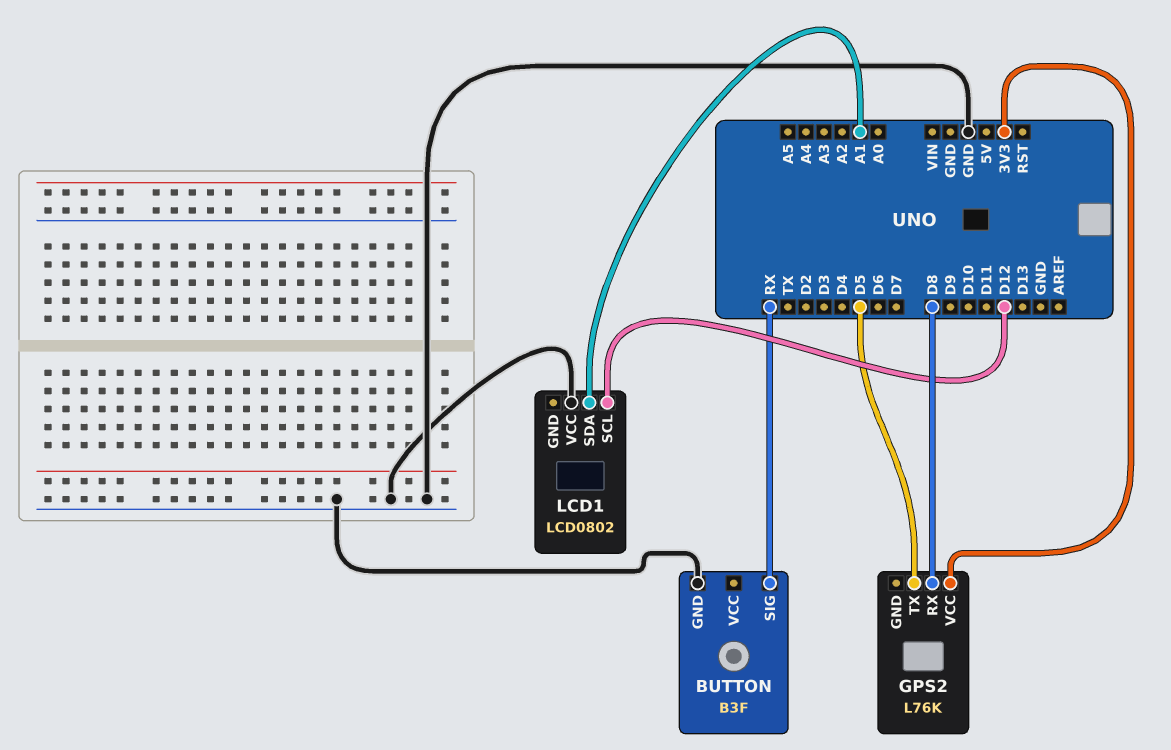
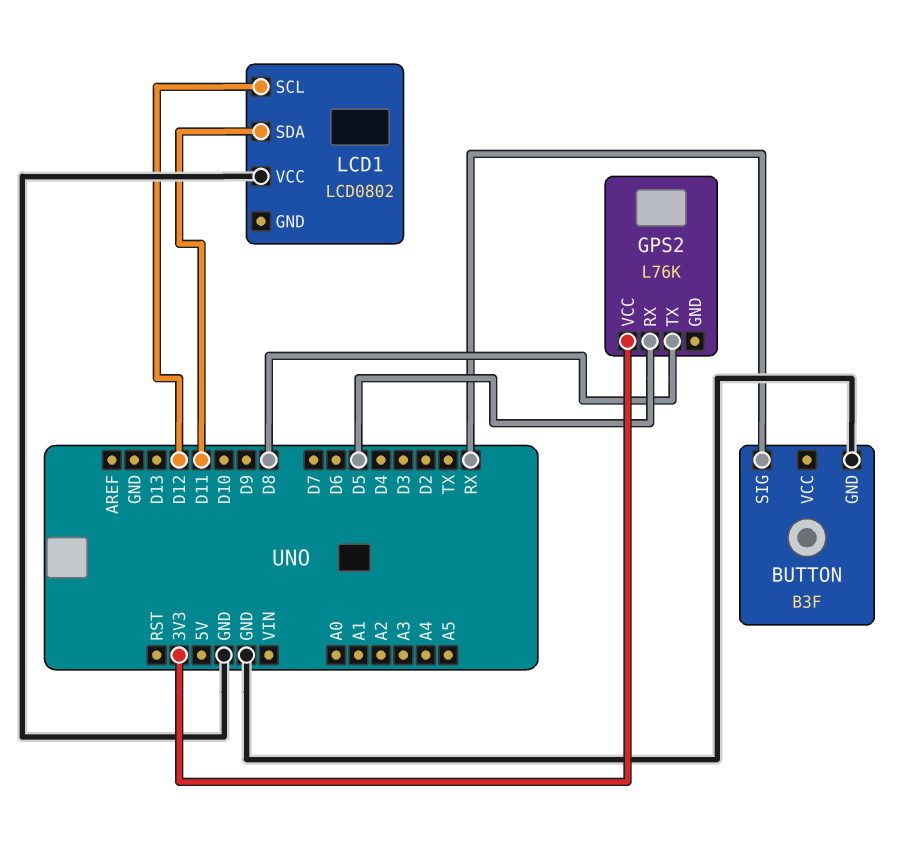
GPS2 pin RX: D8 -> D5
GPS2 pin TX: D5 -> D8
LCD1 pin SDA: A1 -> D11

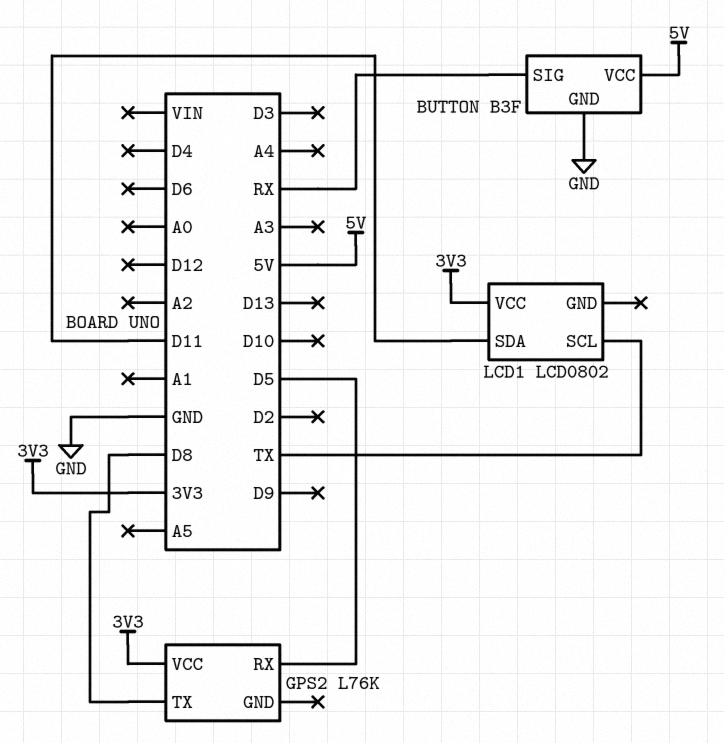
BUTTON pin VCC: none -> 5V
LCD1 pin SCL: D12 -> TX
LCD1 pin VCC: GND -> 3V3

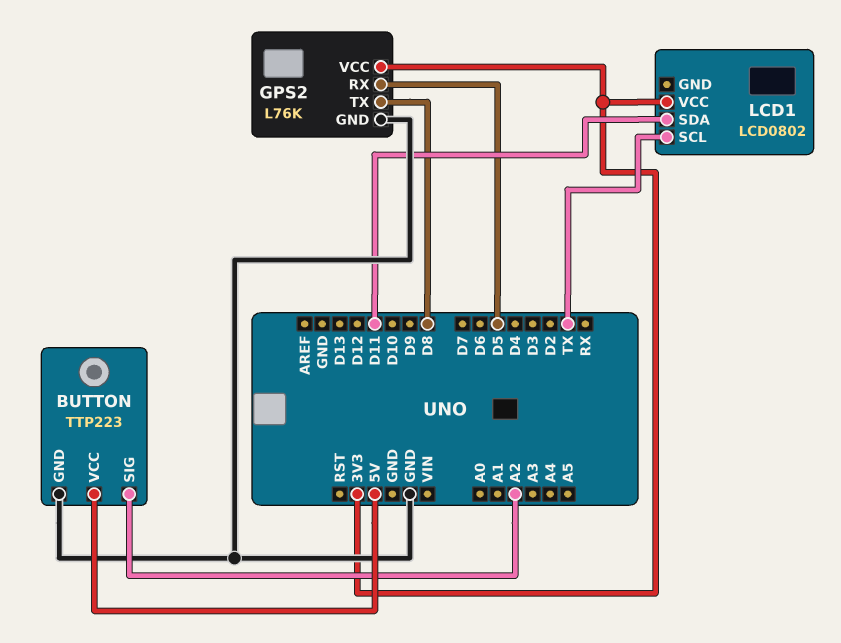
BUTTON: B3F -> TTP223
BUTTON pin SIG: RX -> A2
GPS2 pin GND: none -> GND

